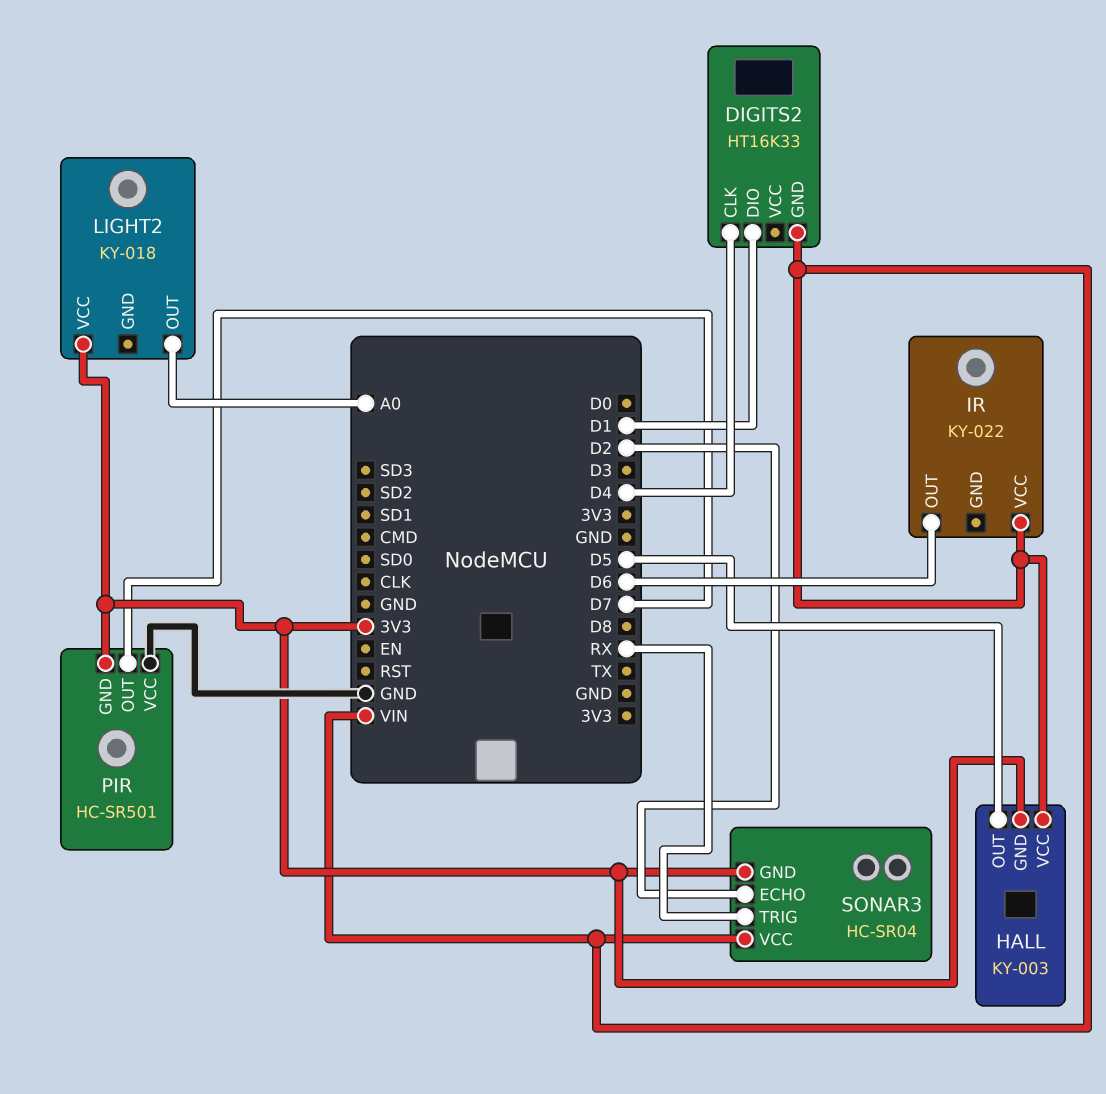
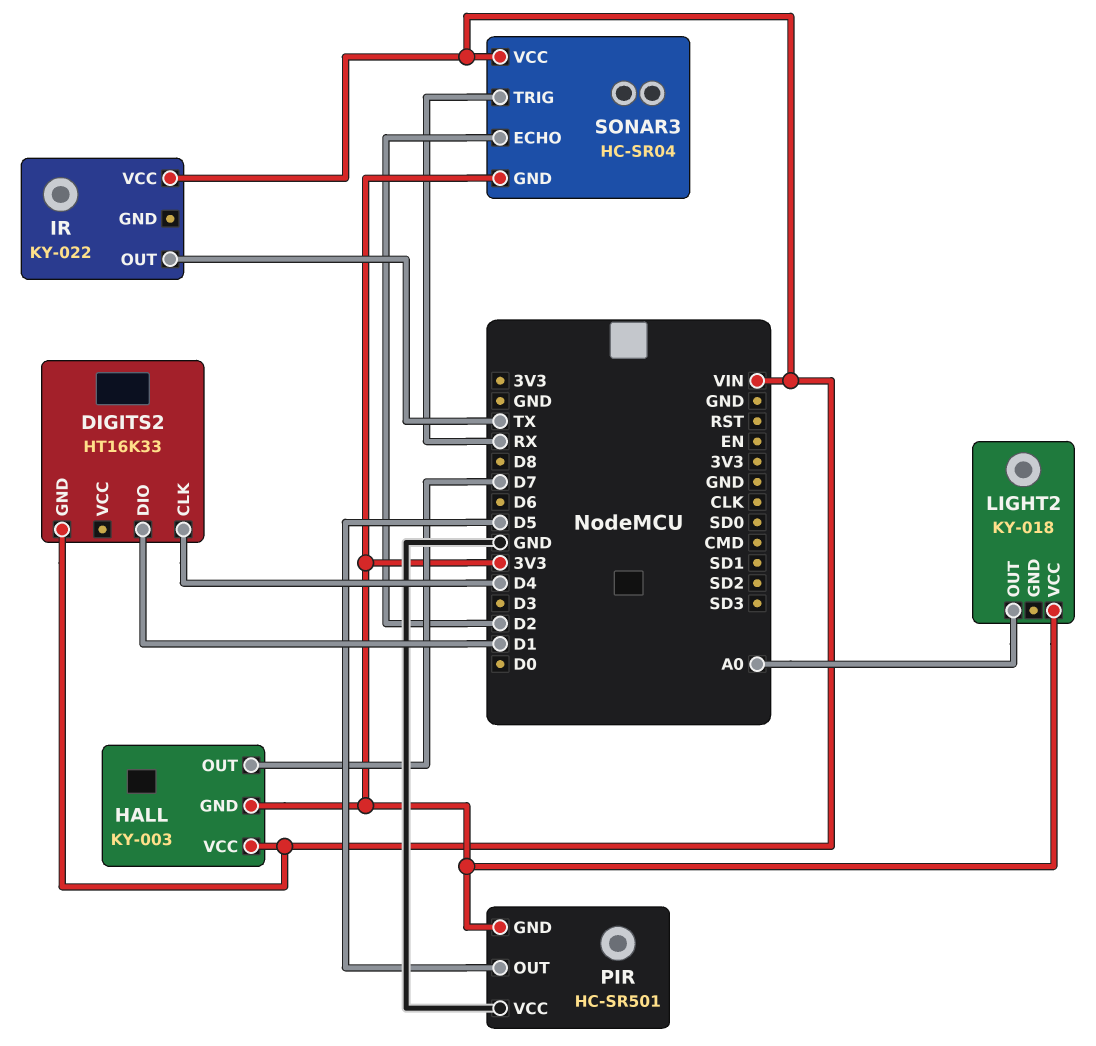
HALL pin OUT: D5 -> D7
IR pin OUT: D6 -> TX
PIR pin OUT: D7 -> D5

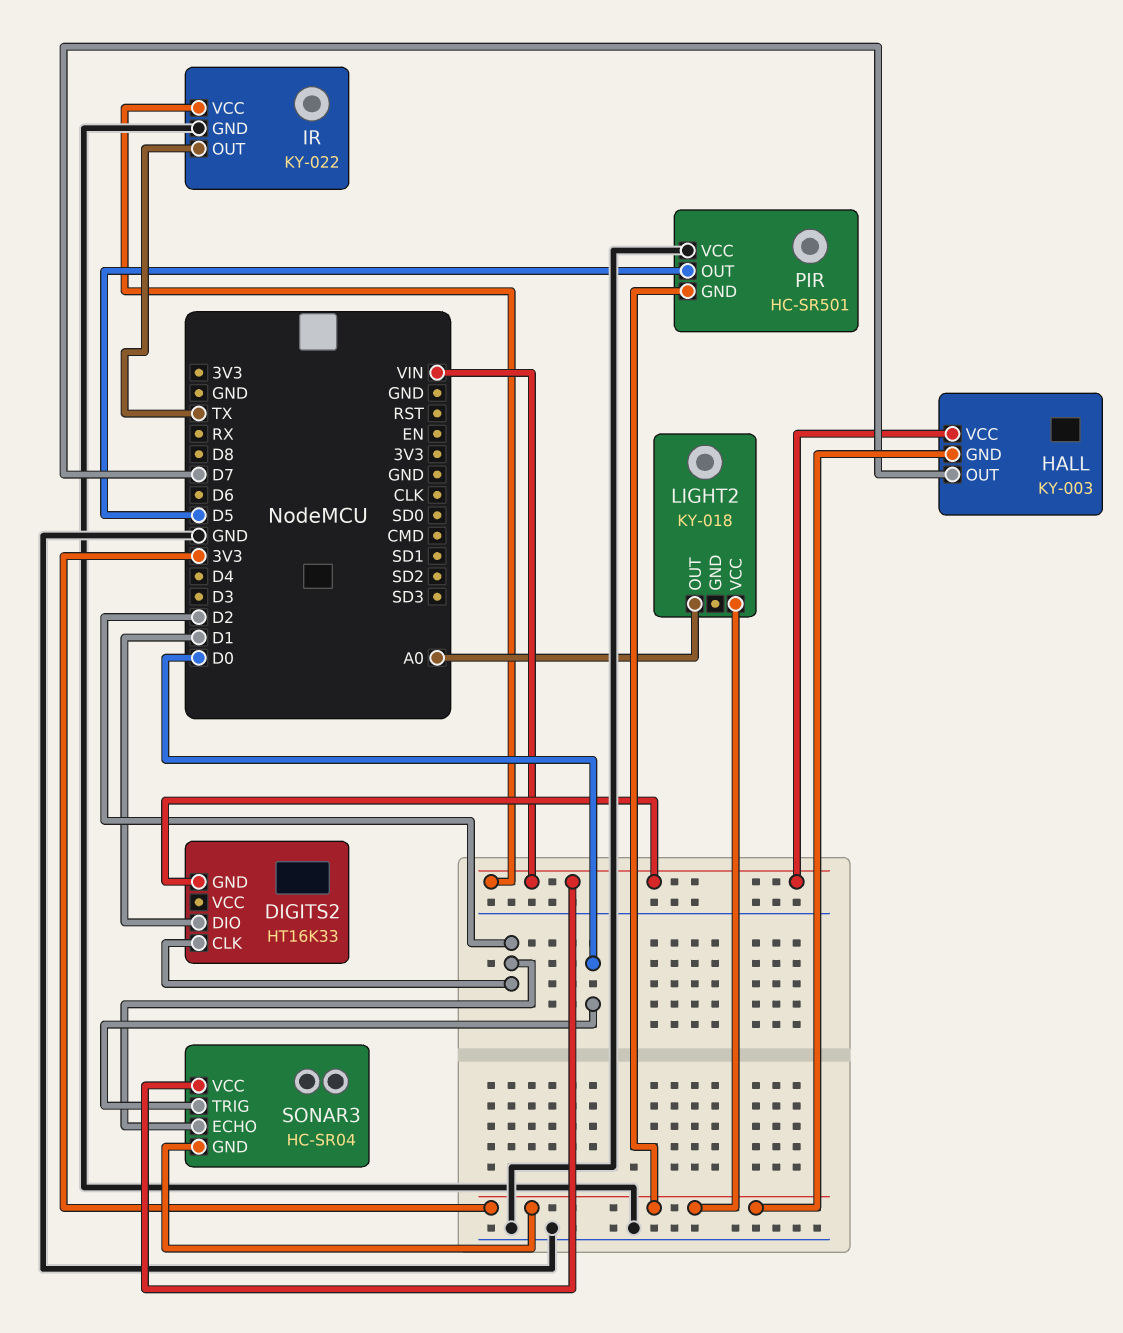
DIGITS2 pin CLK: D4 -> D2
IR pin GND: none -> GND
SONAR3 pin TRIG: RX -> D0

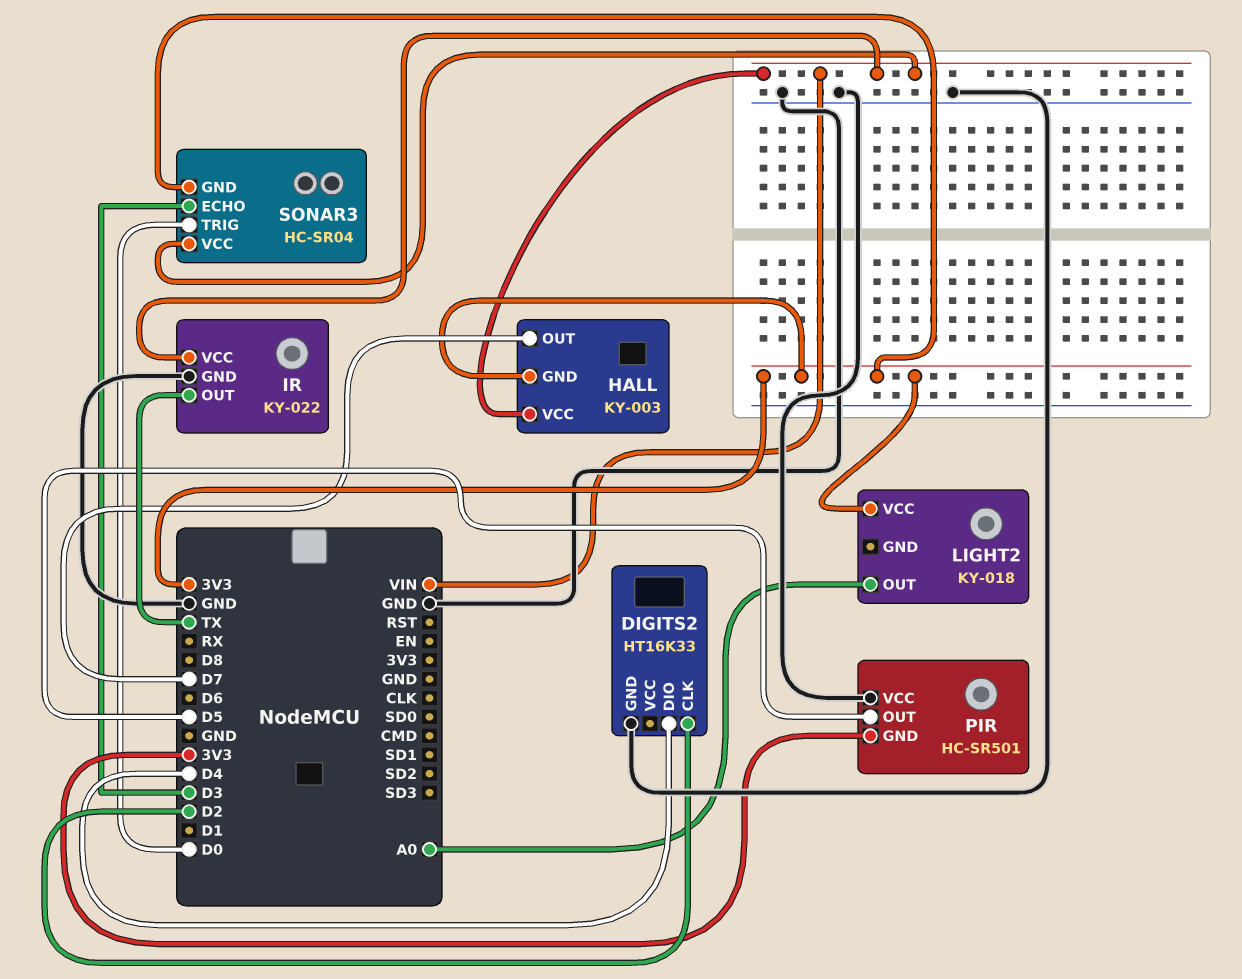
DIGITS2 pin DIO: D1 -> D4
DIGITS2 pin GND: VIN -> GND
SONAR3 pin ECHO: D2 -> D3

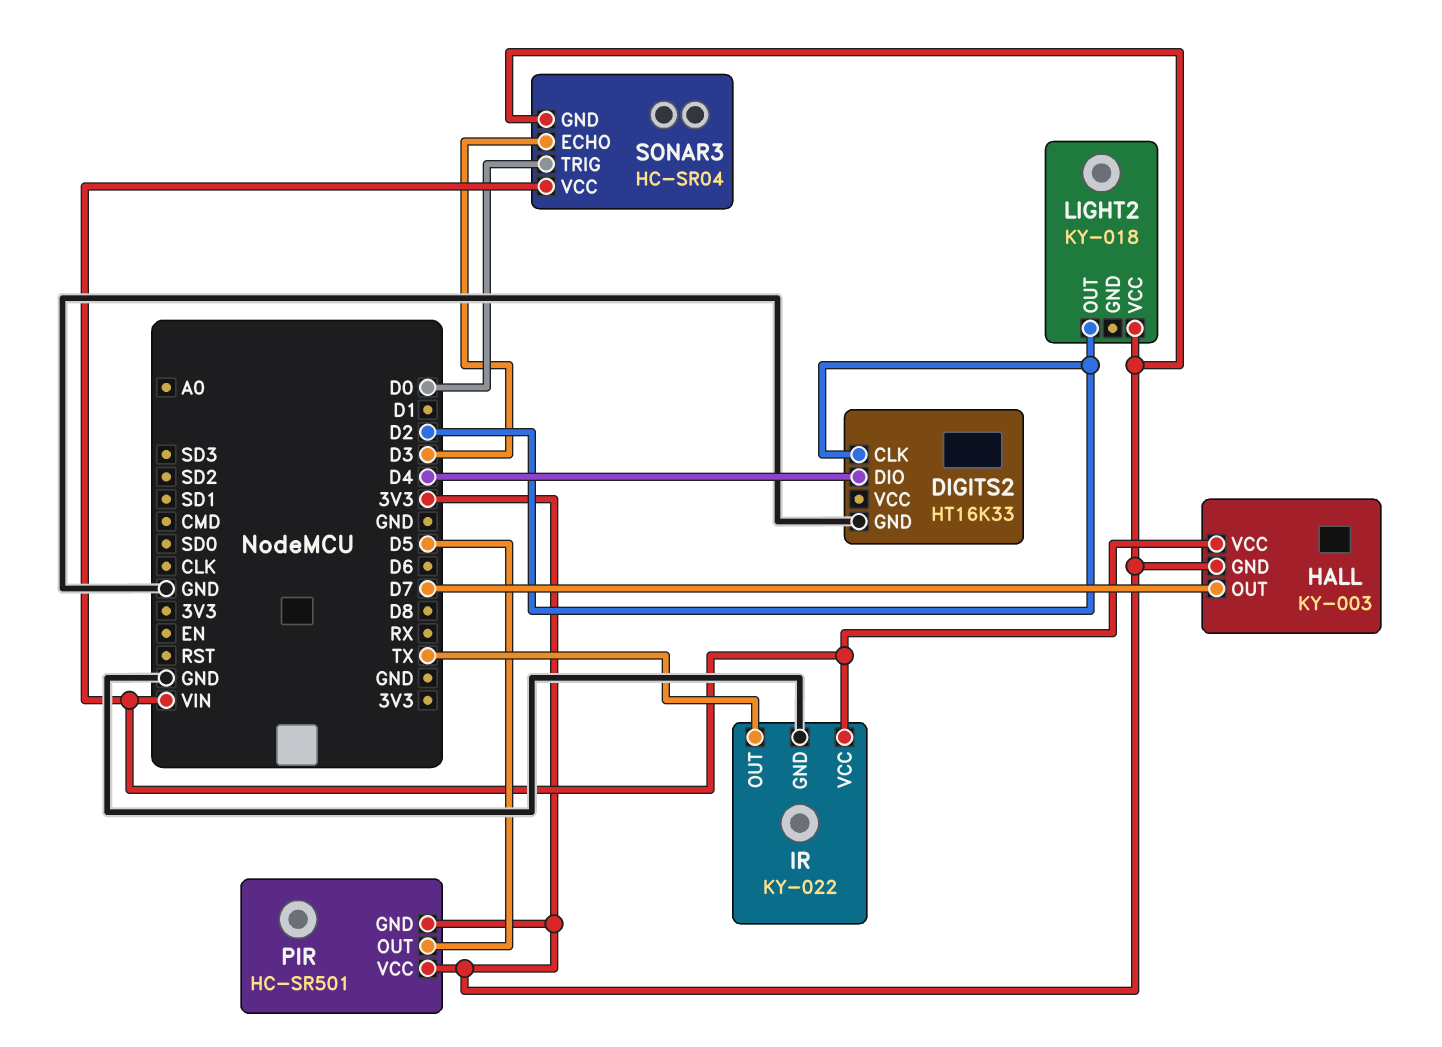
LIGHT2 pin OUT: A0 -> D2
PIR pin VCC: GND -> 3V3

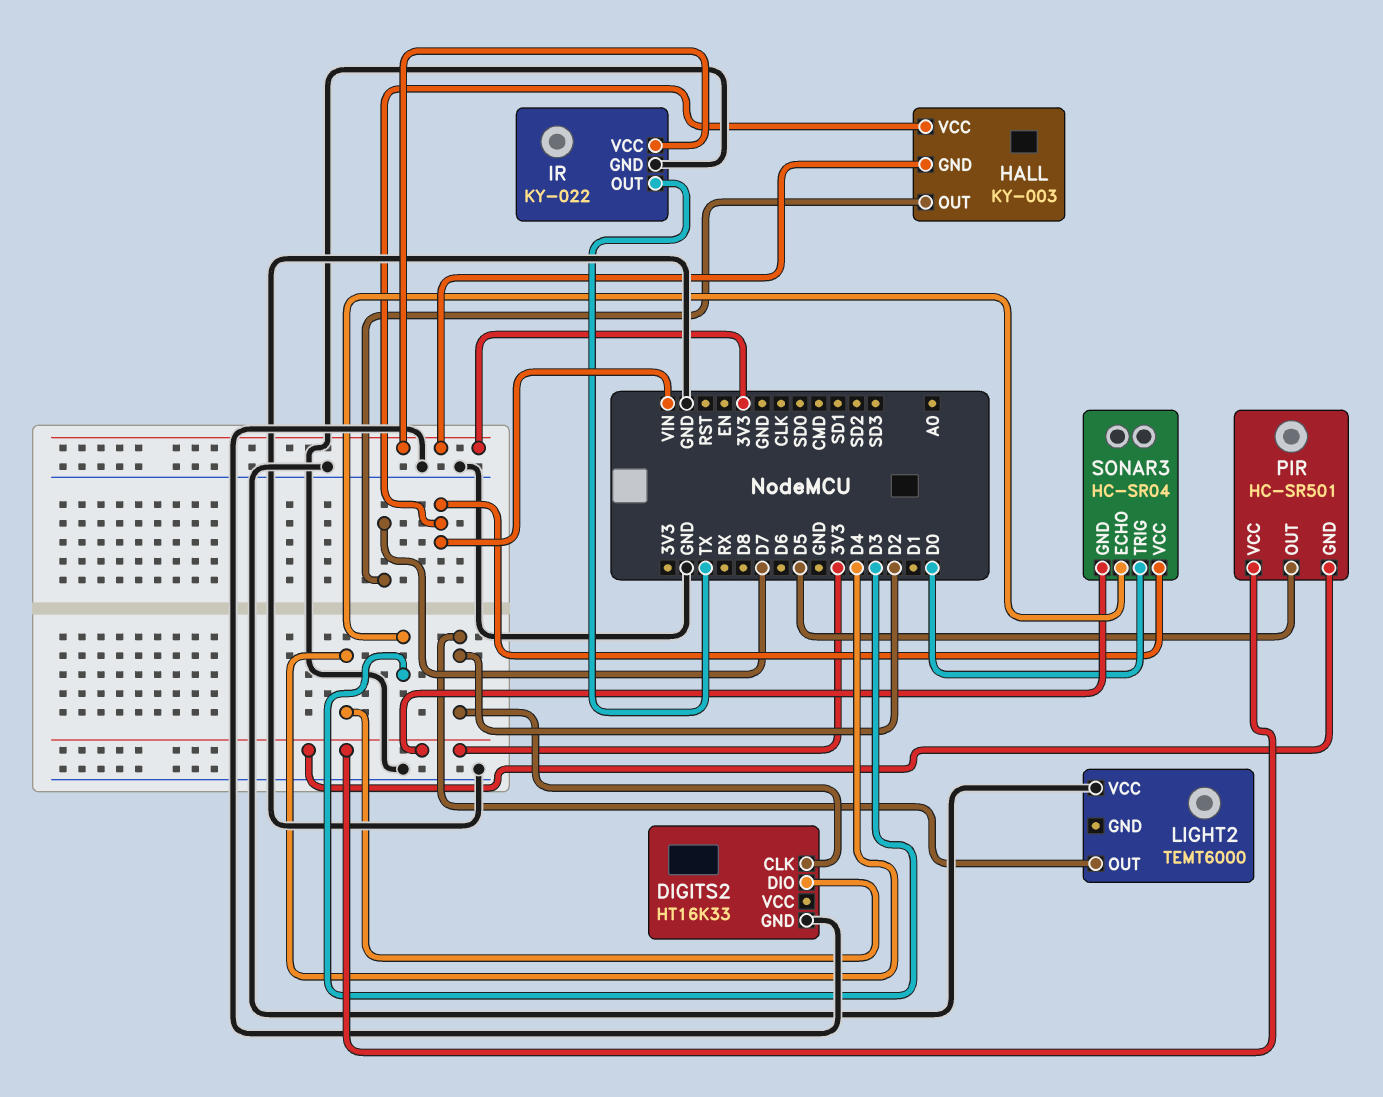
IR pin VCC: VIN -> 3V3
LIGHT2: KY-018 -> TEMT6000
LIGHT2 pin VCC: 3V3 -> GND

